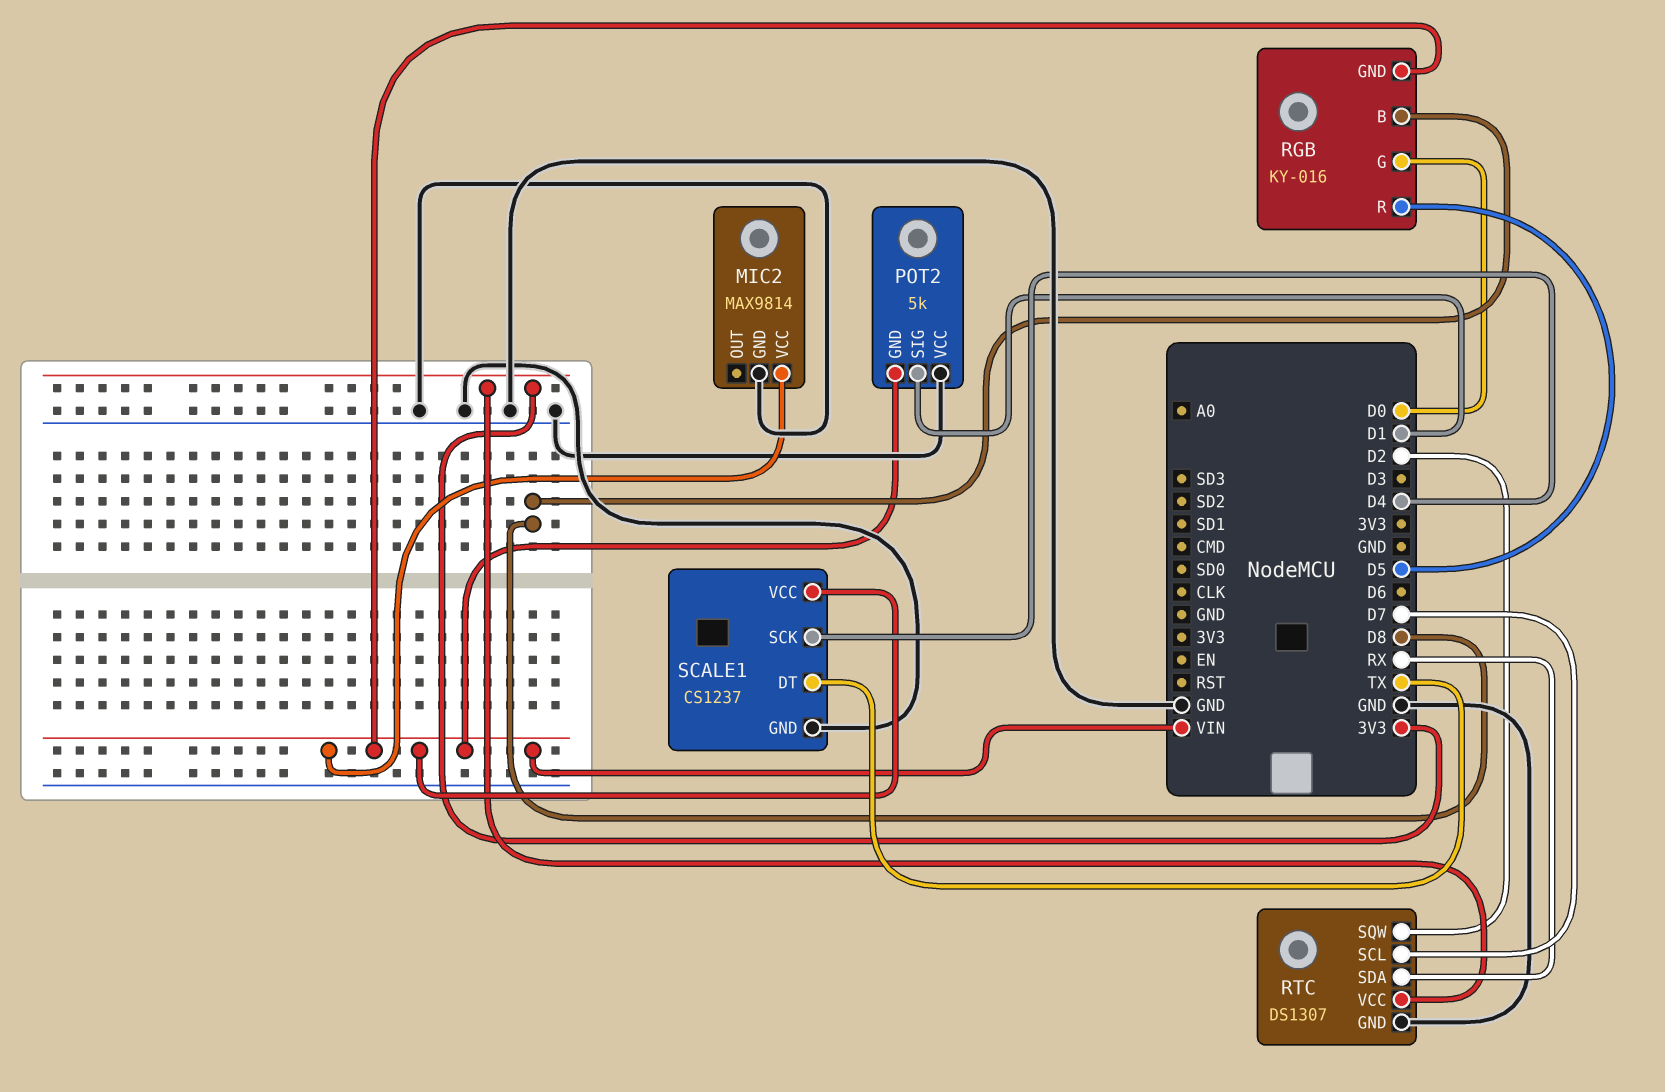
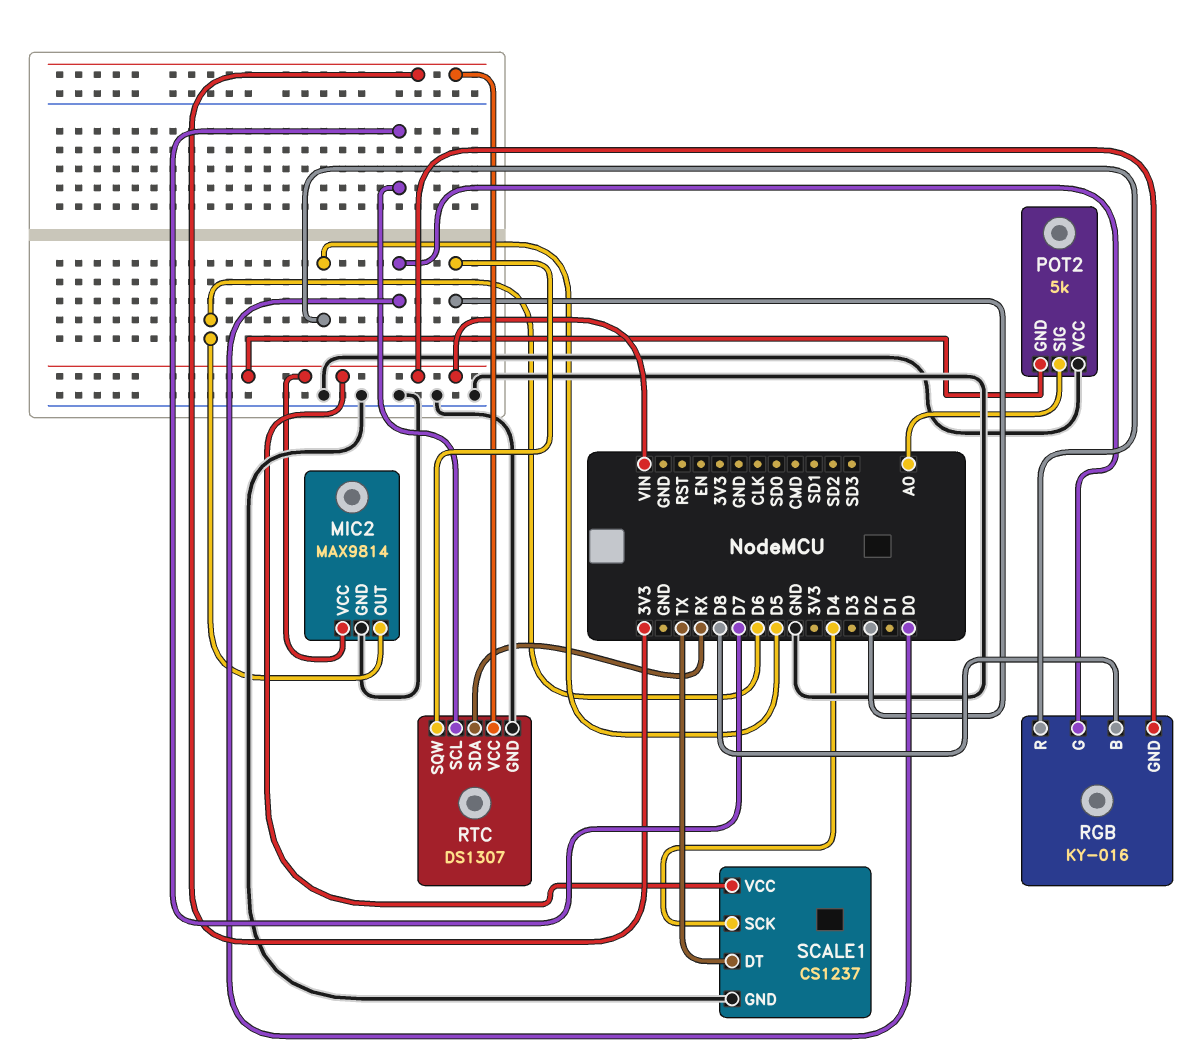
MIC2 pin OUT: none -> D6
POT2 pin SIG: D1 -> A0

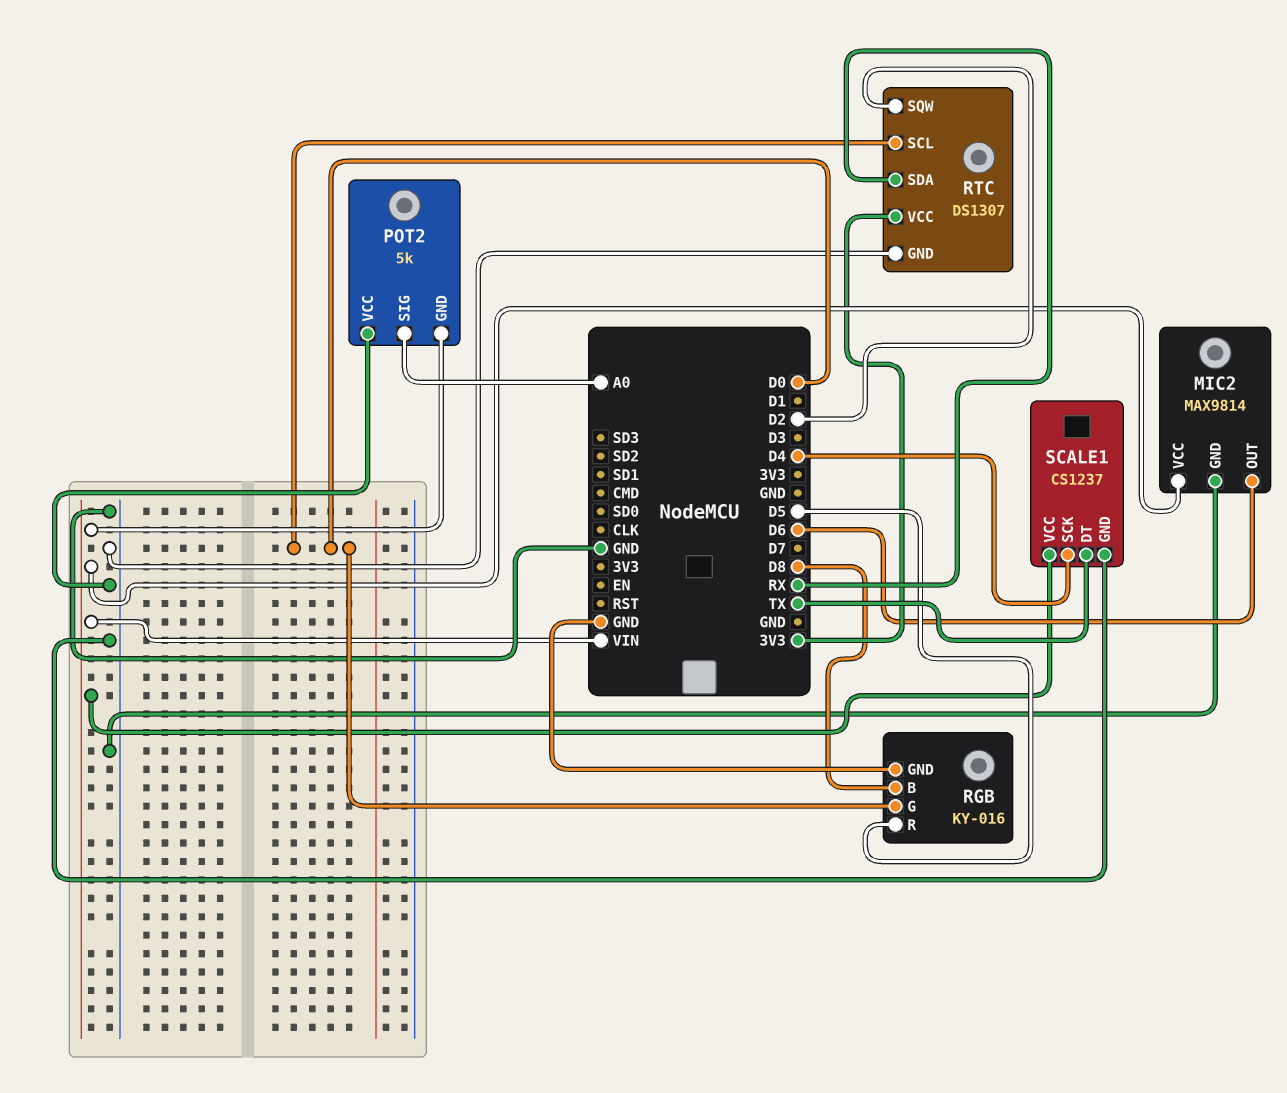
RGB pin GND: VIN -> GND
RTC pin SCL: D7 -> D0

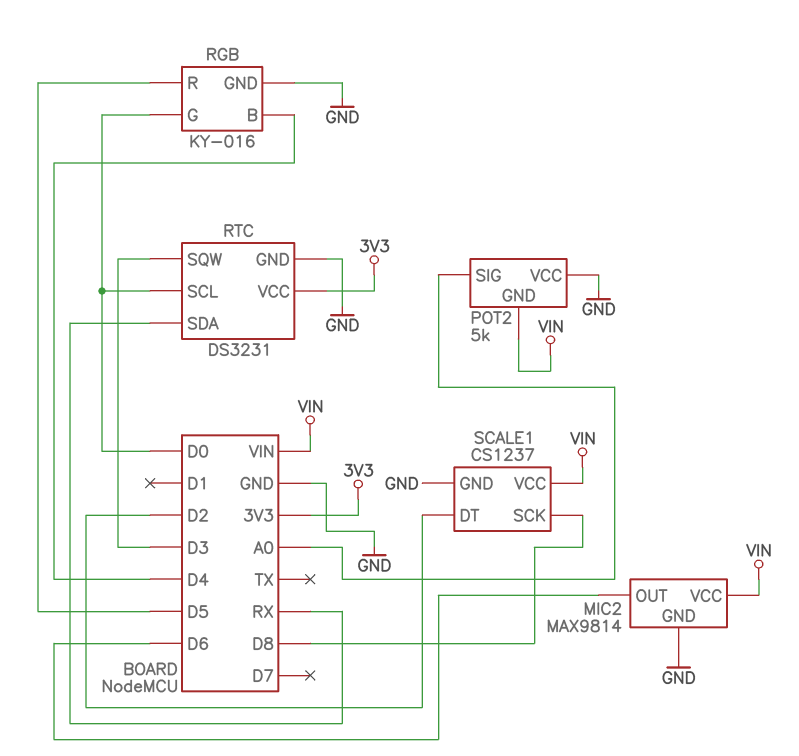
RGB pin B: D8 -> D4
RTC: DS1307 -> DS3231
RTC pin SQW: D2 -> D3
SCALE1 pin DT: TX -> D2
SCALE1 pin SCK: D4 -> D8

